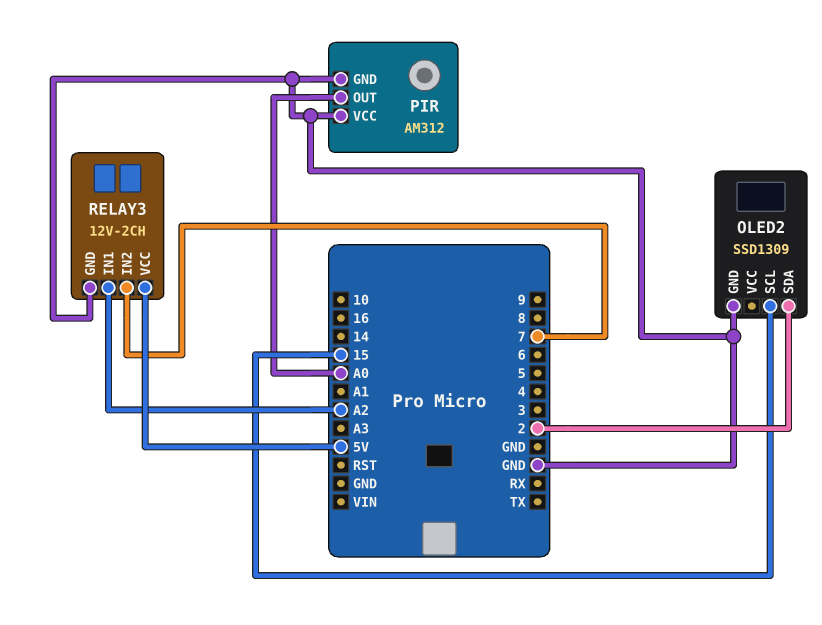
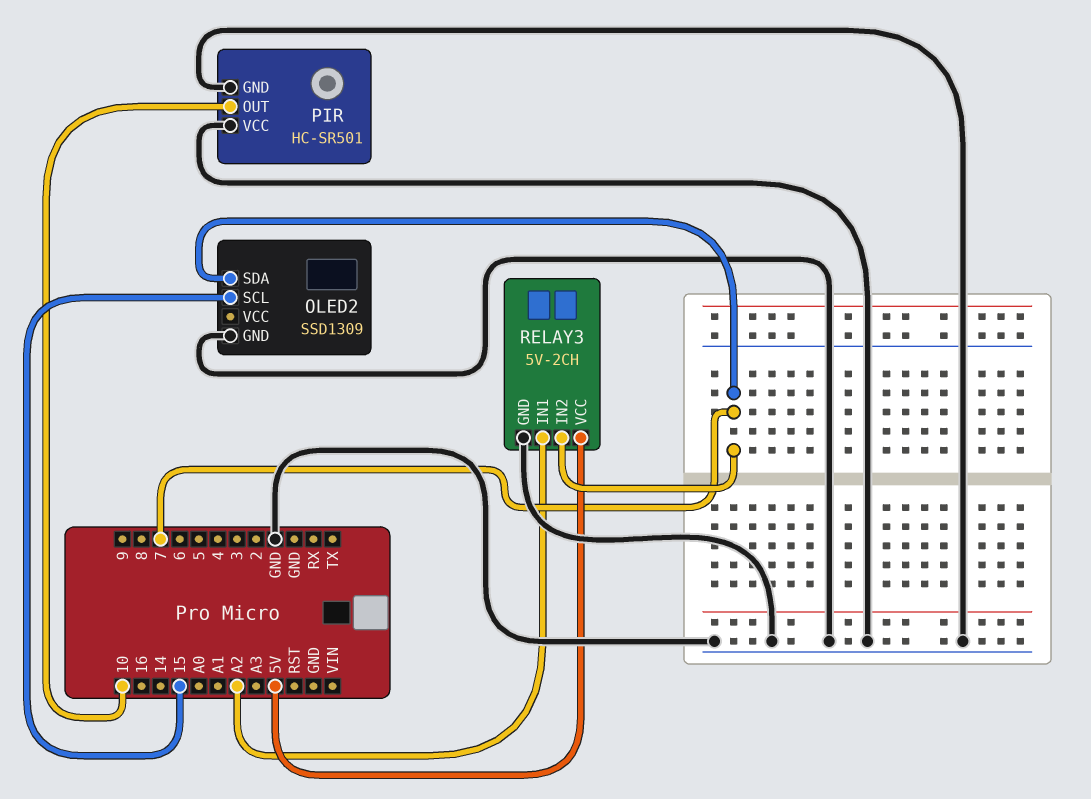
OLED2 pin SDA: 2 -> 7
PIR: AM312 -> HC-SR501
PIR pin OUT: A0 -> 10
RELAY3: 12V-2CH -> 5V-2CH

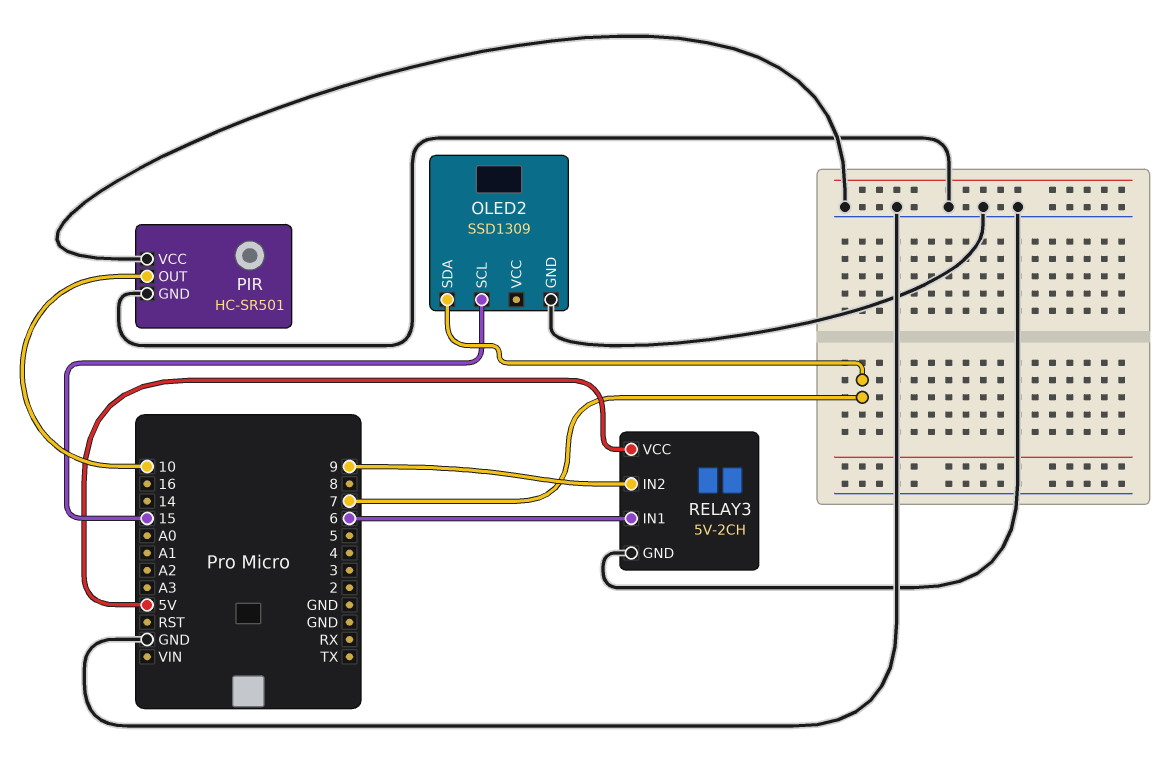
RELAY3 pin IN1: A2 -> 6
RELAY3 pin IN2: 7 -> 9

